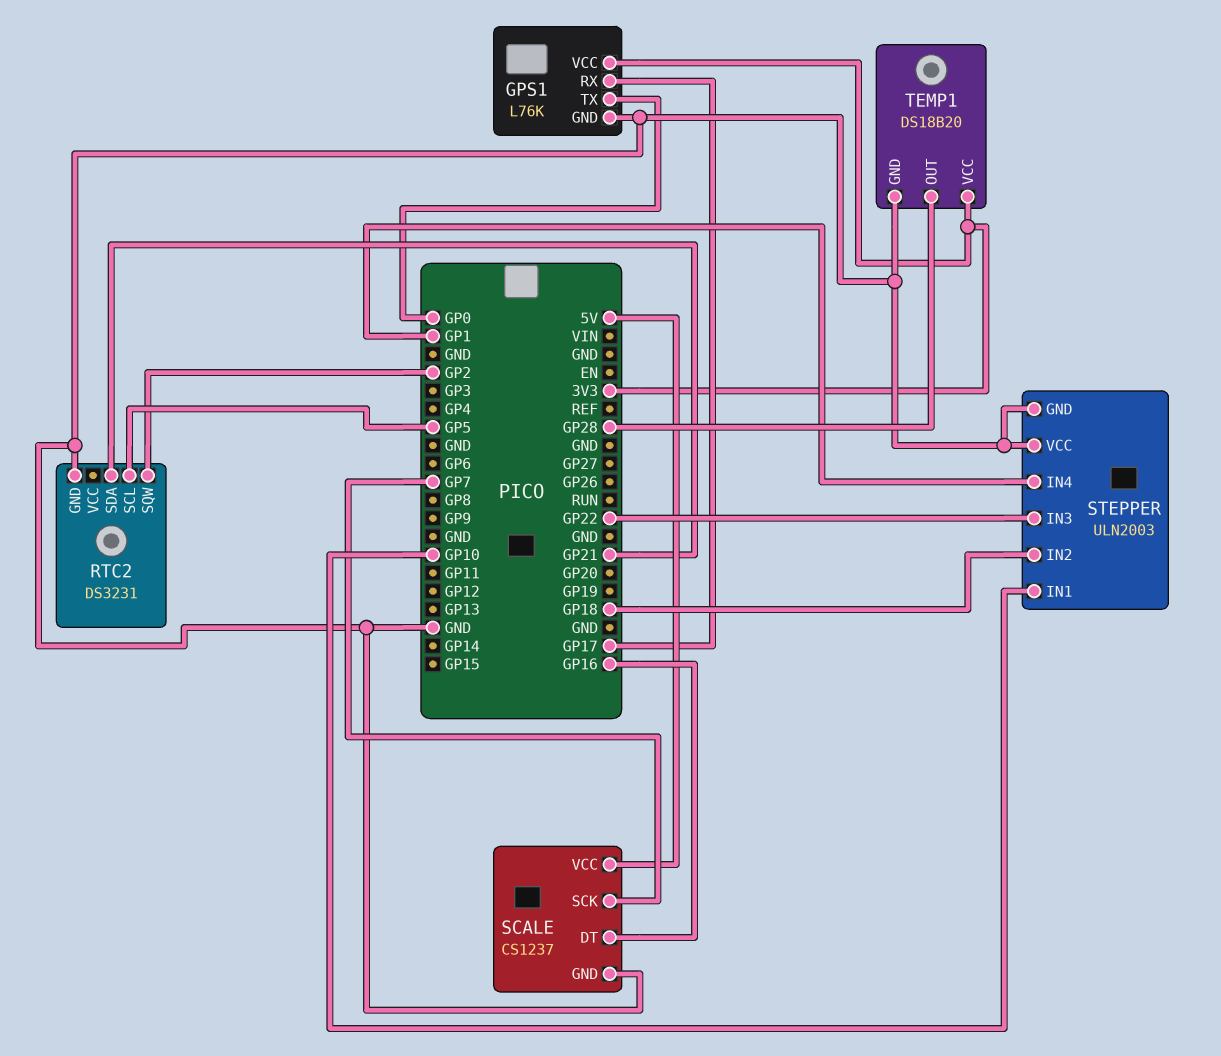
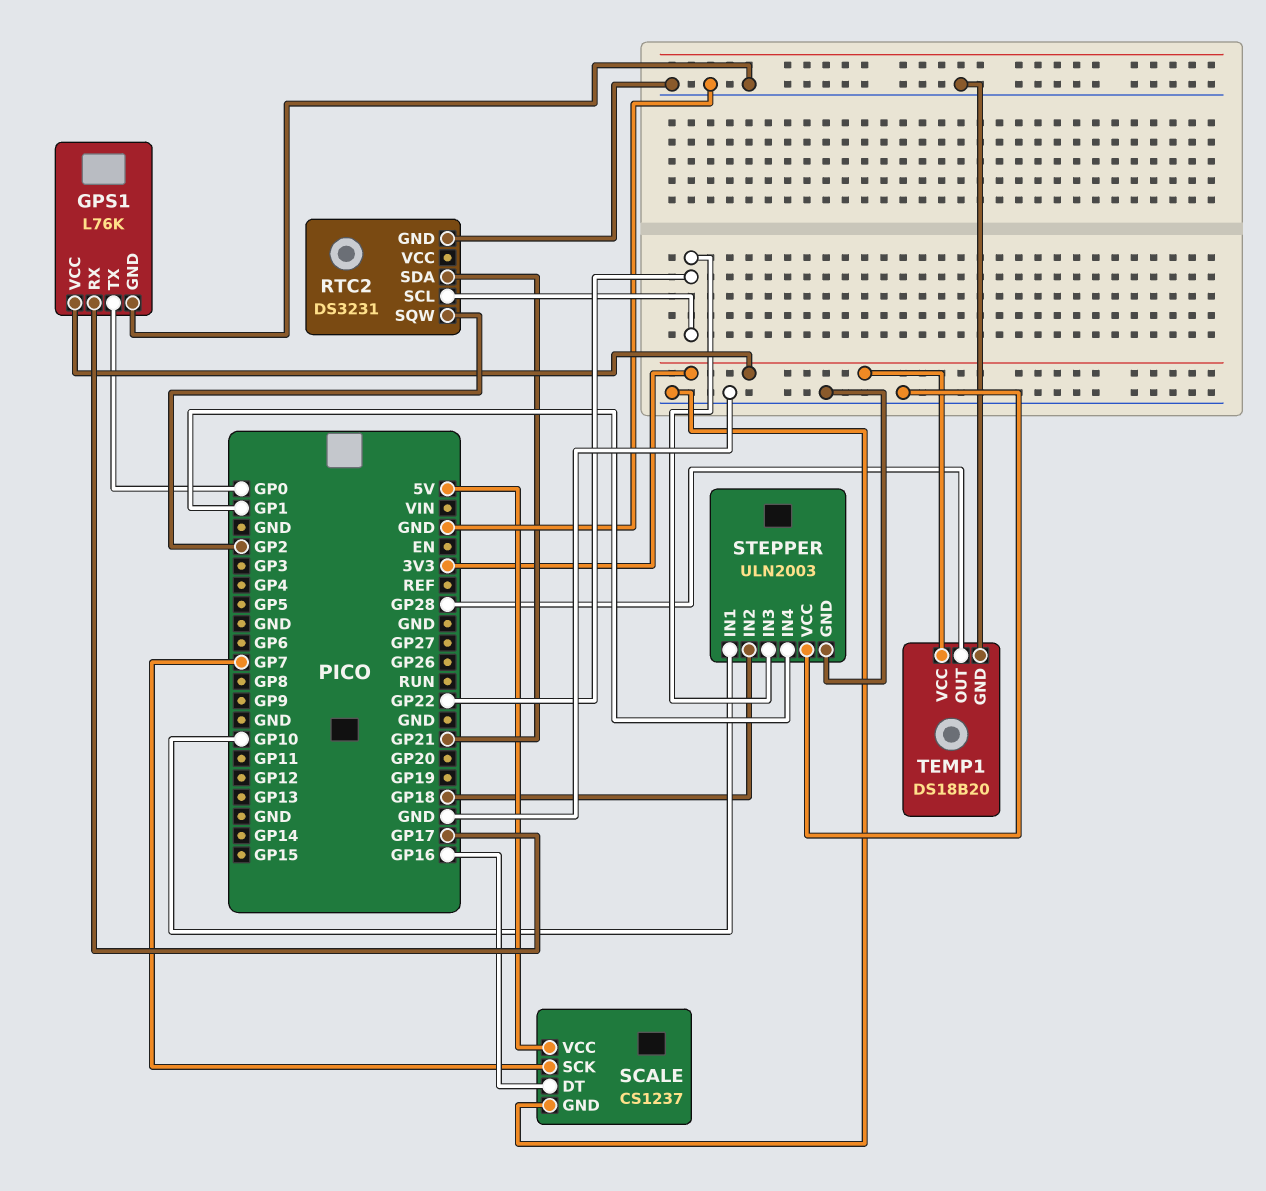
RTC2 pin SCL: GP5 -> GP22

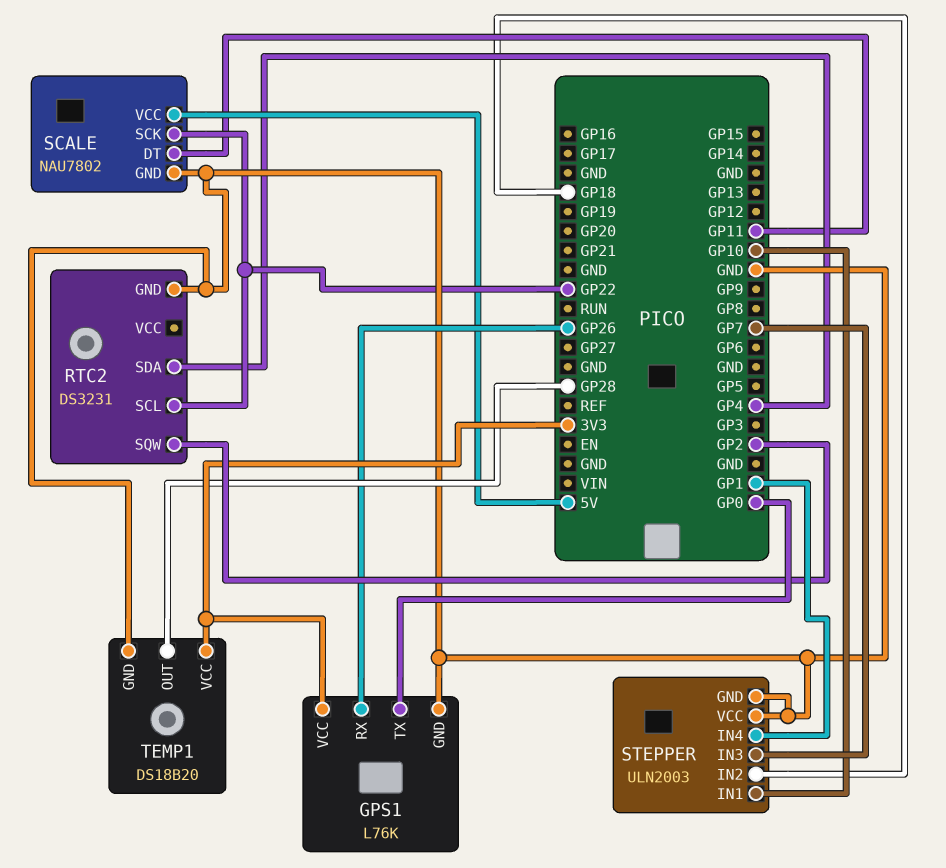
GPS1 pin RX: GP17 -> GP26
RTC2 pin SDA: GP21 -> GP4
SCALE: CS1237 -> NAU7802
SCALE pin DT: GP16 -> GP11
SCALE pin SCK: GP7 -> GP22
STEPPER pin IN3: GP22 -> GP7

